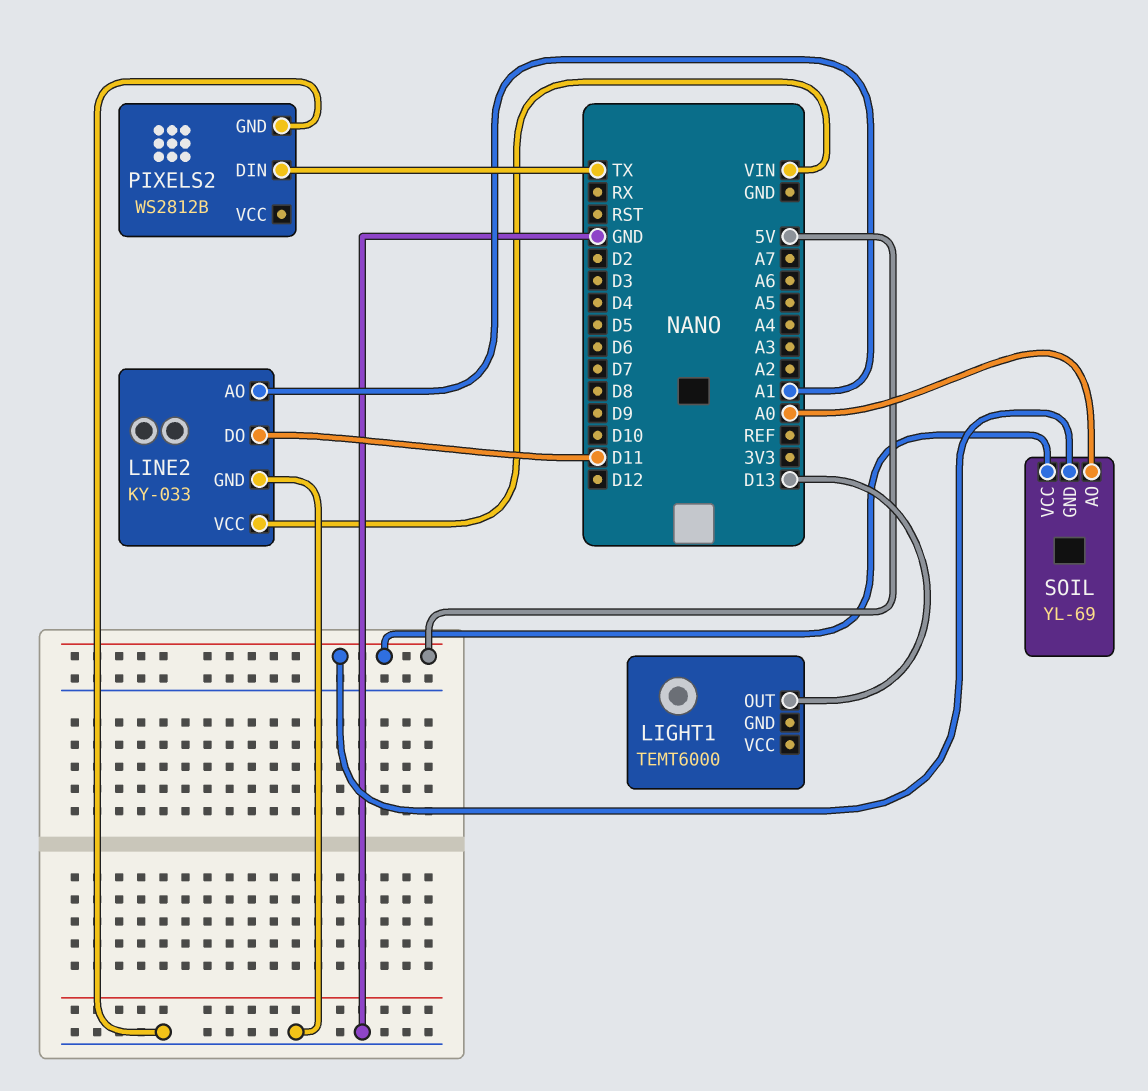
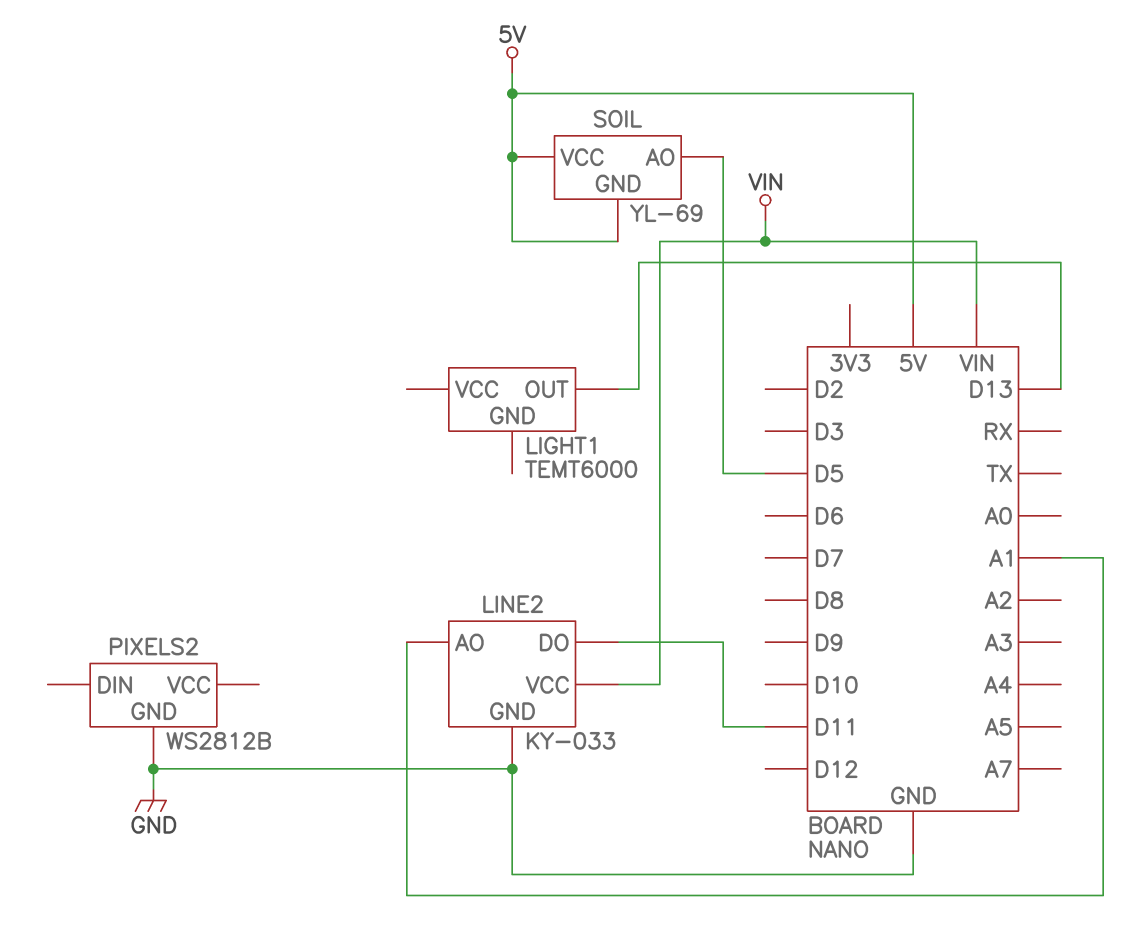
PIXELS2 pin DIN: TX -> none
SOIL pin AO: A0 -> D5

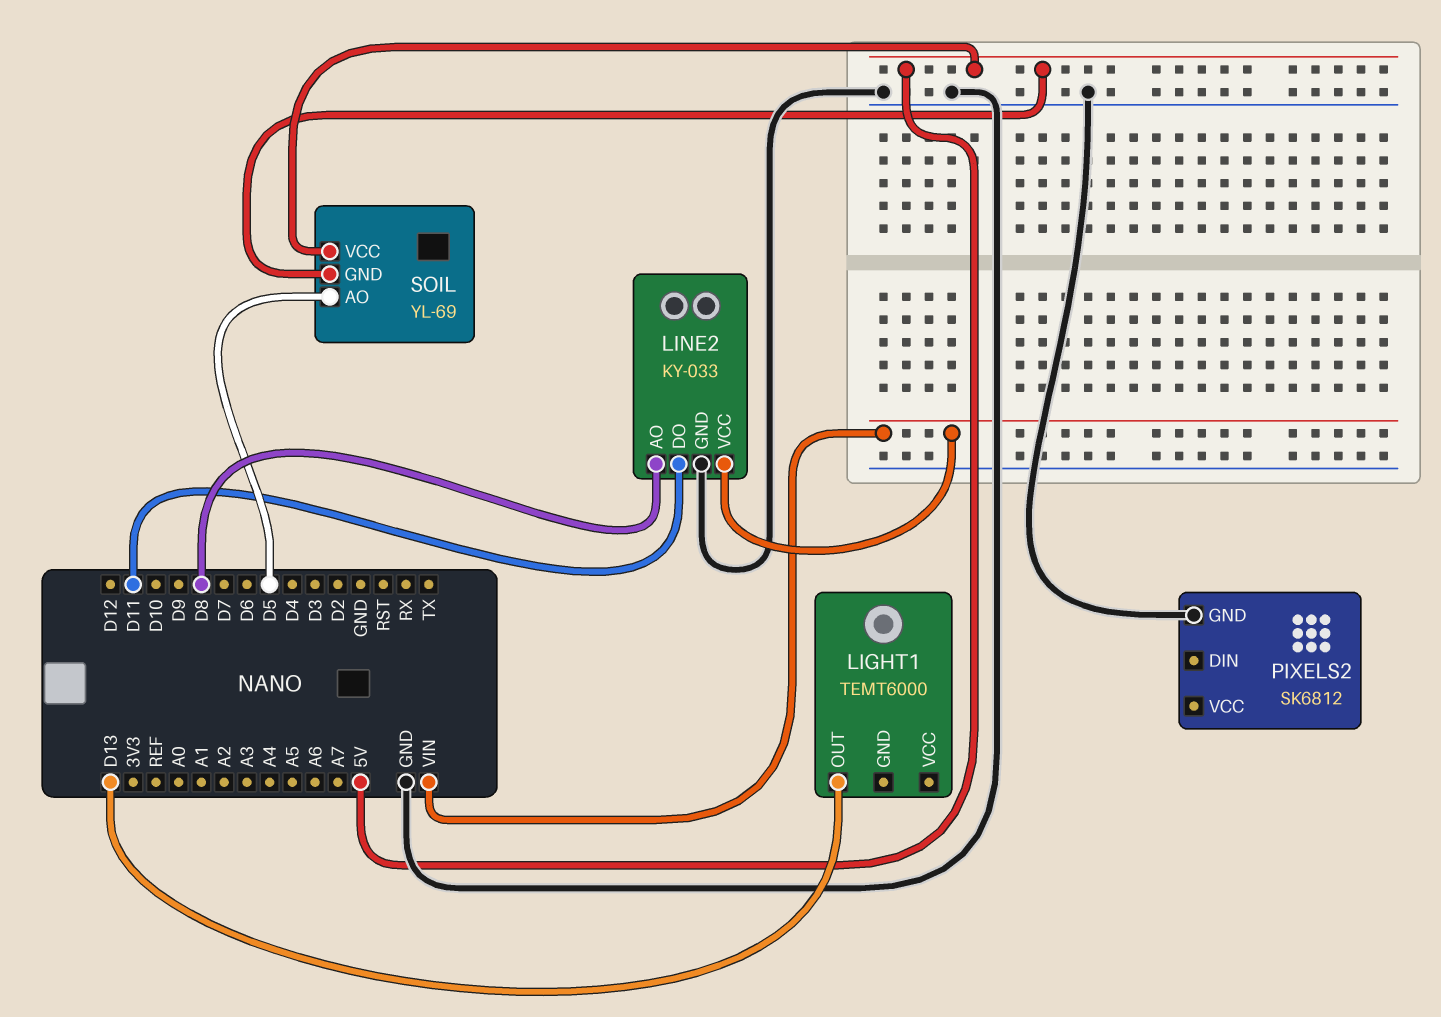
LINE2 pin AO: A1 -> D8
PIXELS2: WS2812B -> SK6812

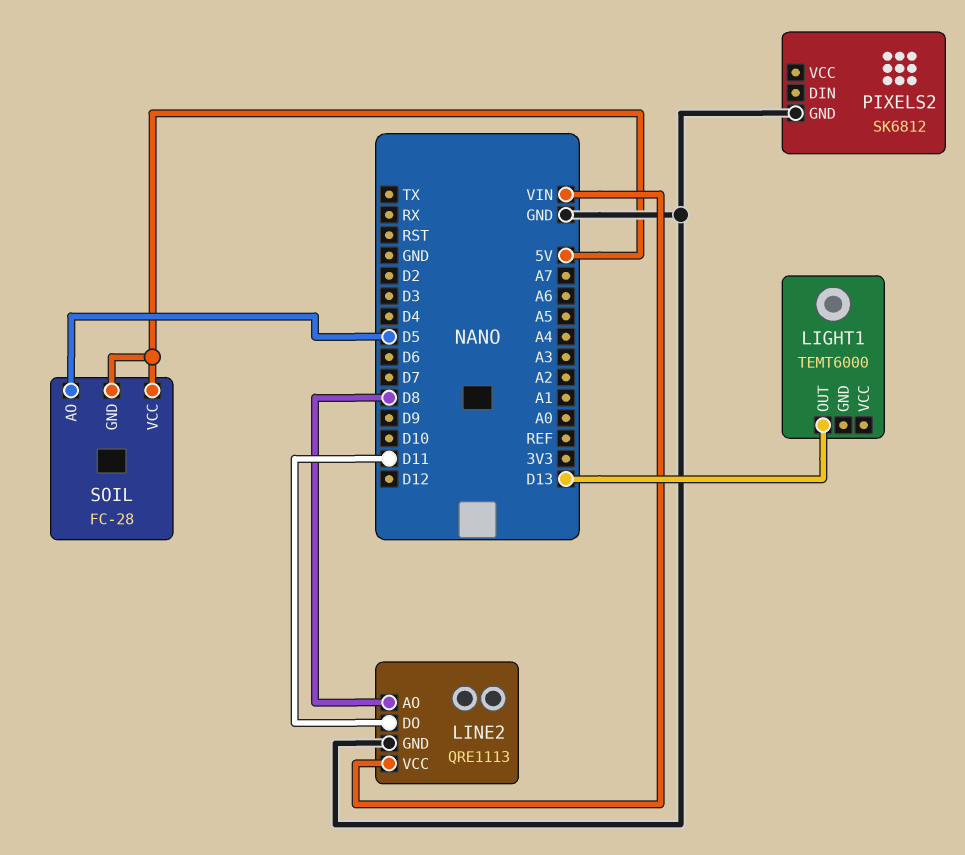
LINE2: KY-033 -> QRE1113
SOIL: YL-69 -> FC-28

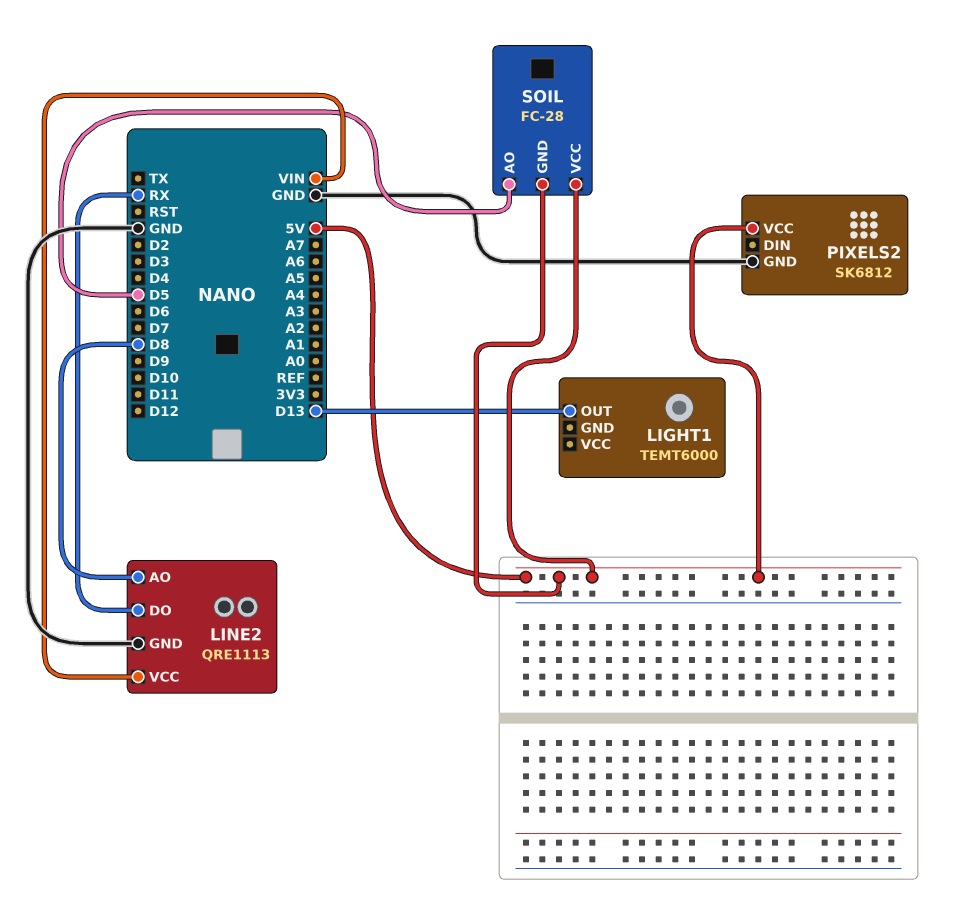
LINE2 pin DO: D11 -> RX
PIXELS2 pin VCC: none -> 5V

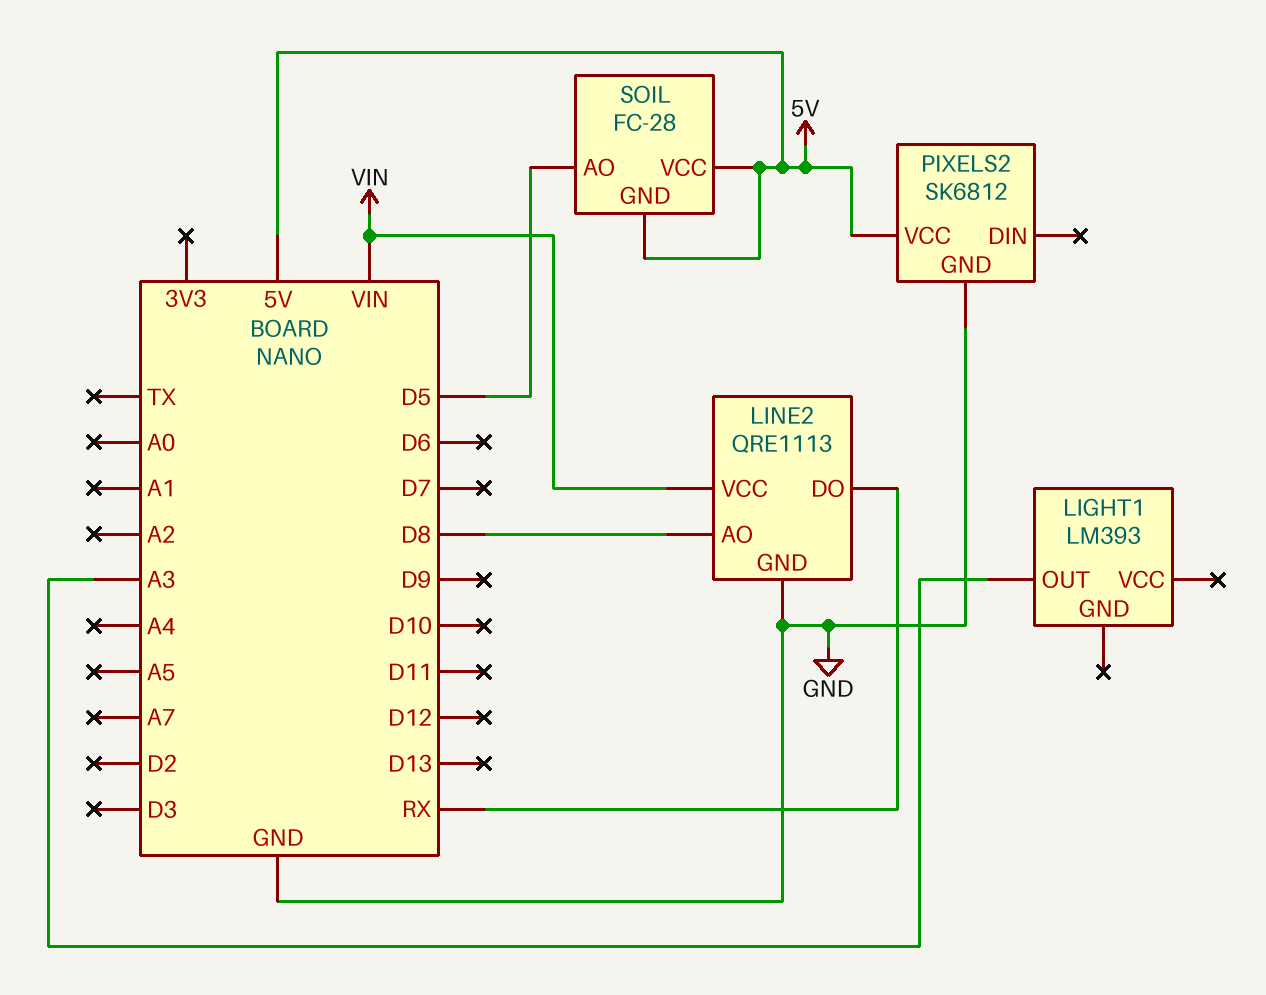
LIGHT1: TEMT6000 -> LM393
LIGHT1 pin OUT: D13 -> A3

